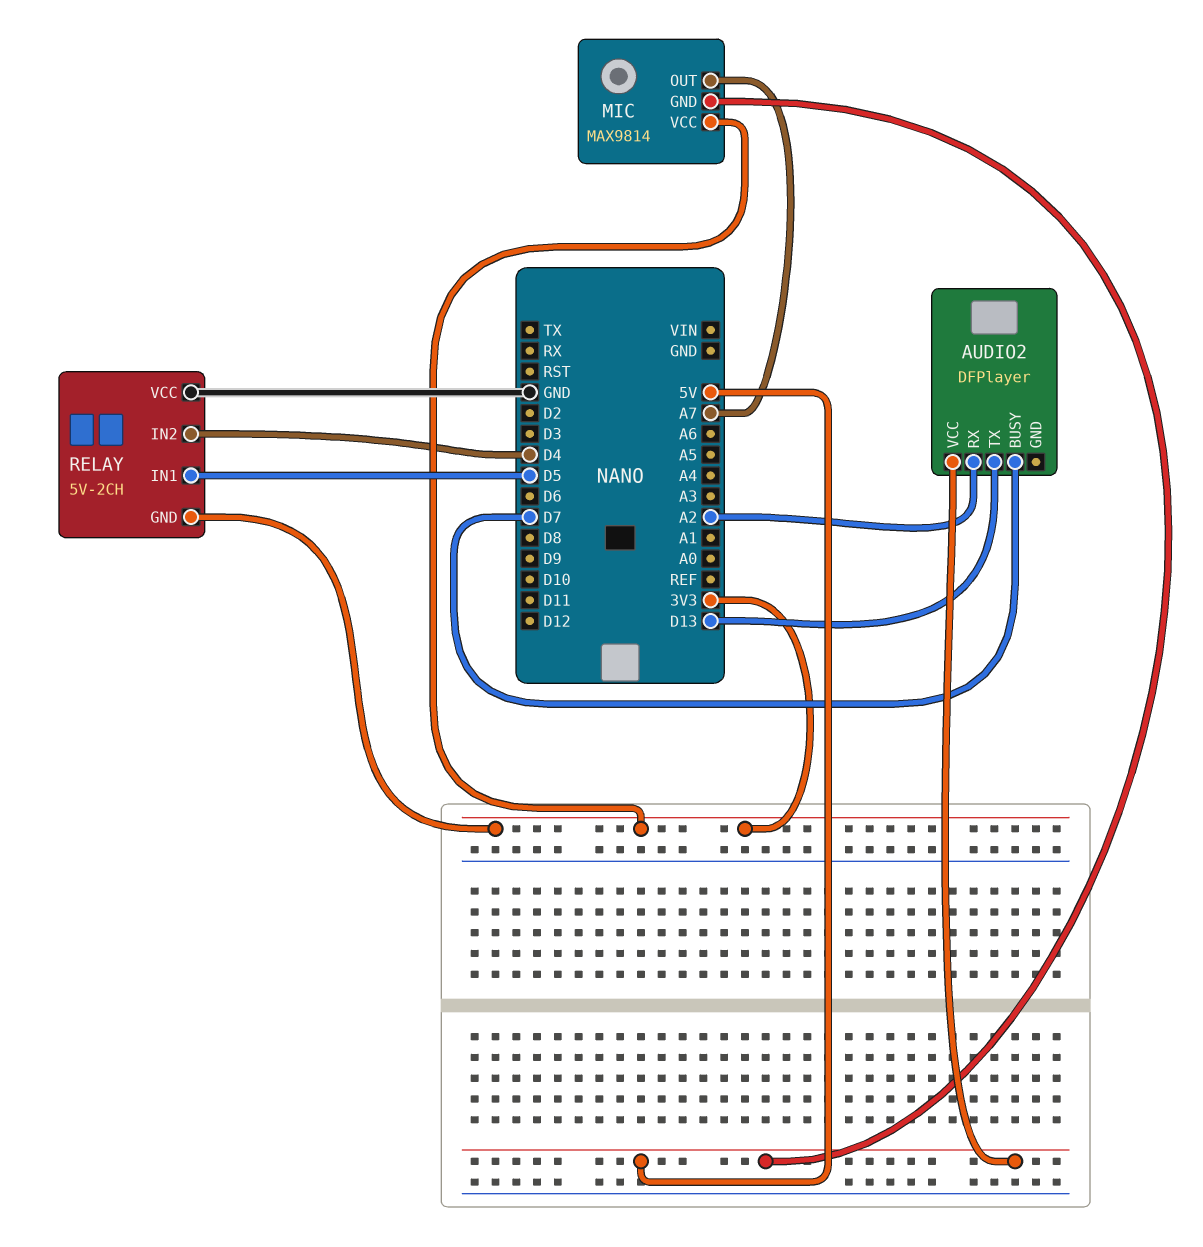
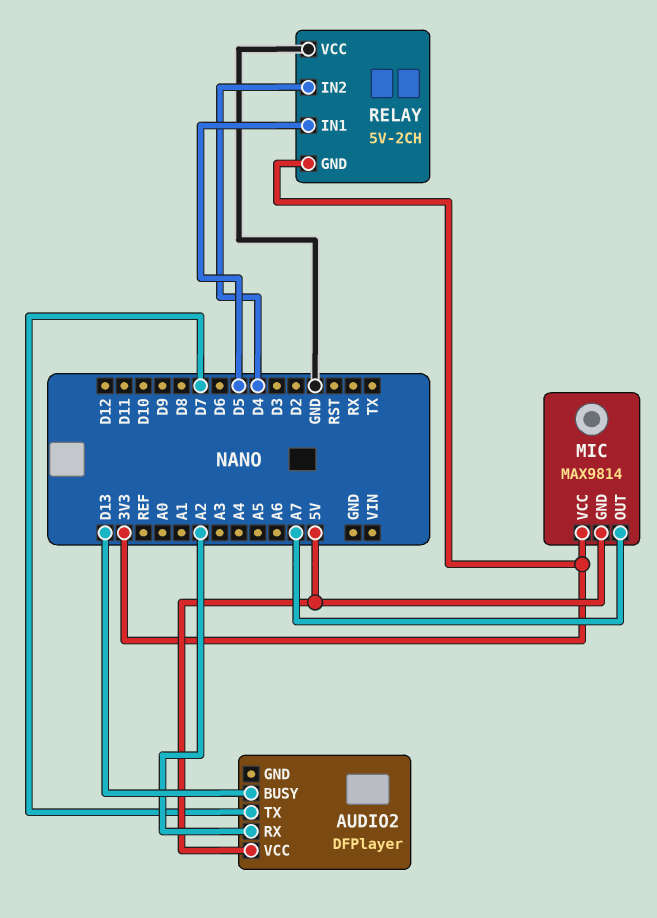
AUDIO2 pin BUSY: D7 -> D13
AUDIO2 pin TX: D13 -> D7

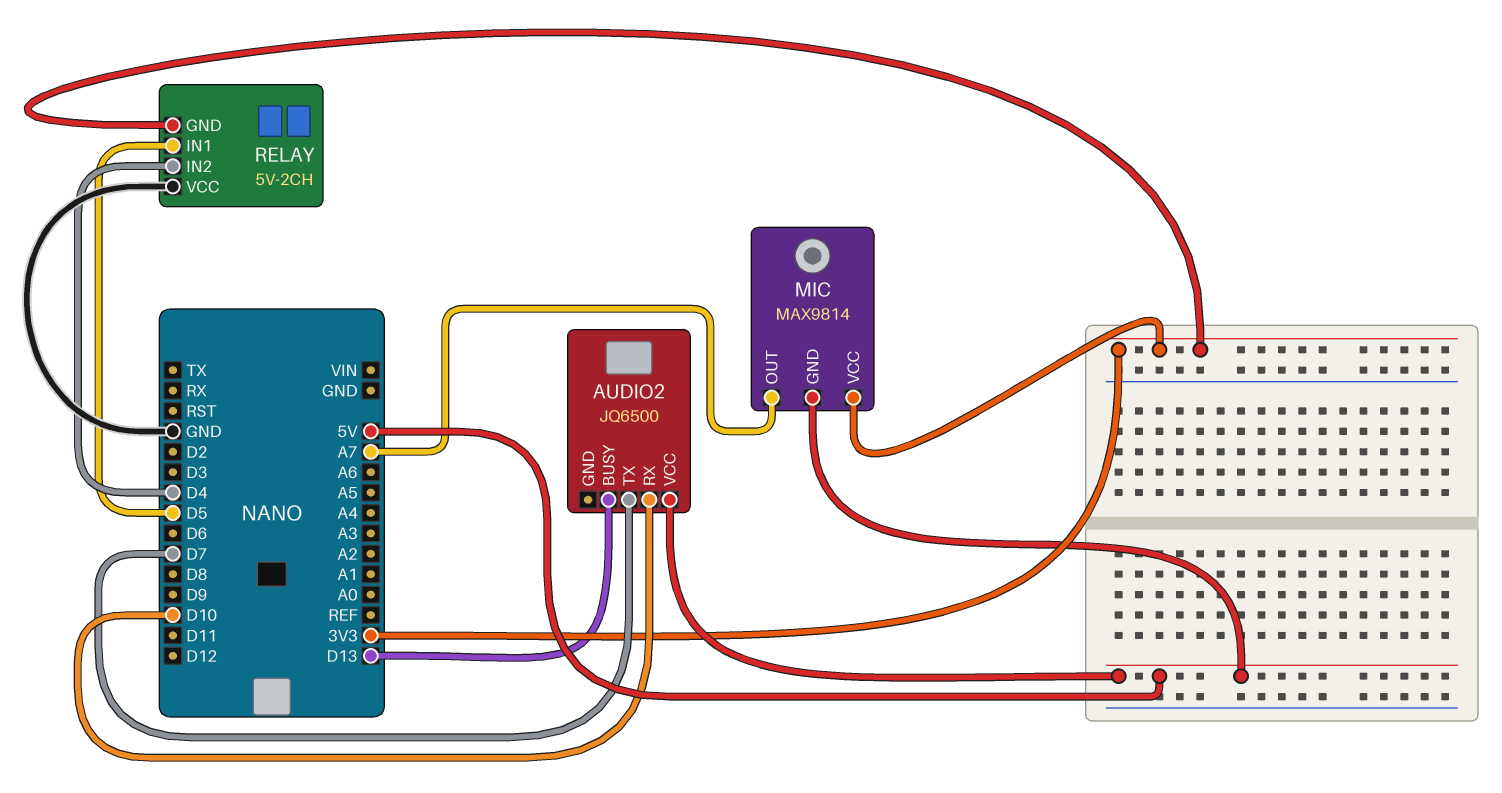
AUDIO2: DFPlayer -> JQ6500
AUDIO2 pin RX: A2 -> D10

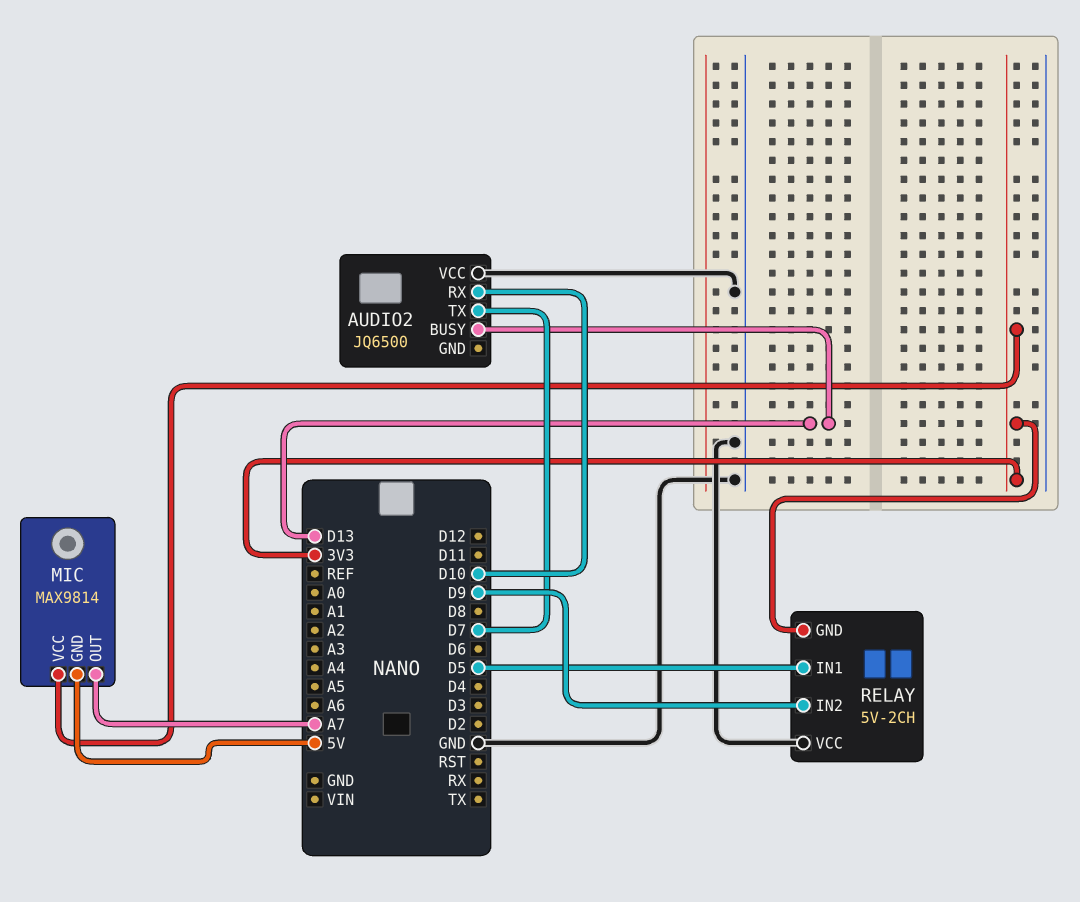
AUDIO2 pin VCC: 5V -> GND
RELAY pin IN2: D4 -> D9

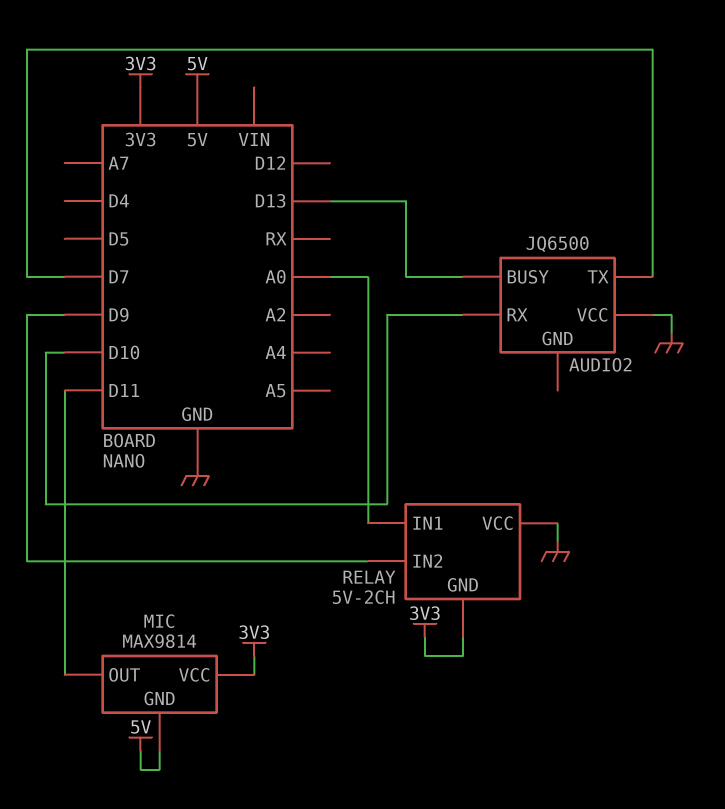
MIC pin OUT: A7 -> D11
RELAY pin IN1: D5 -> A0

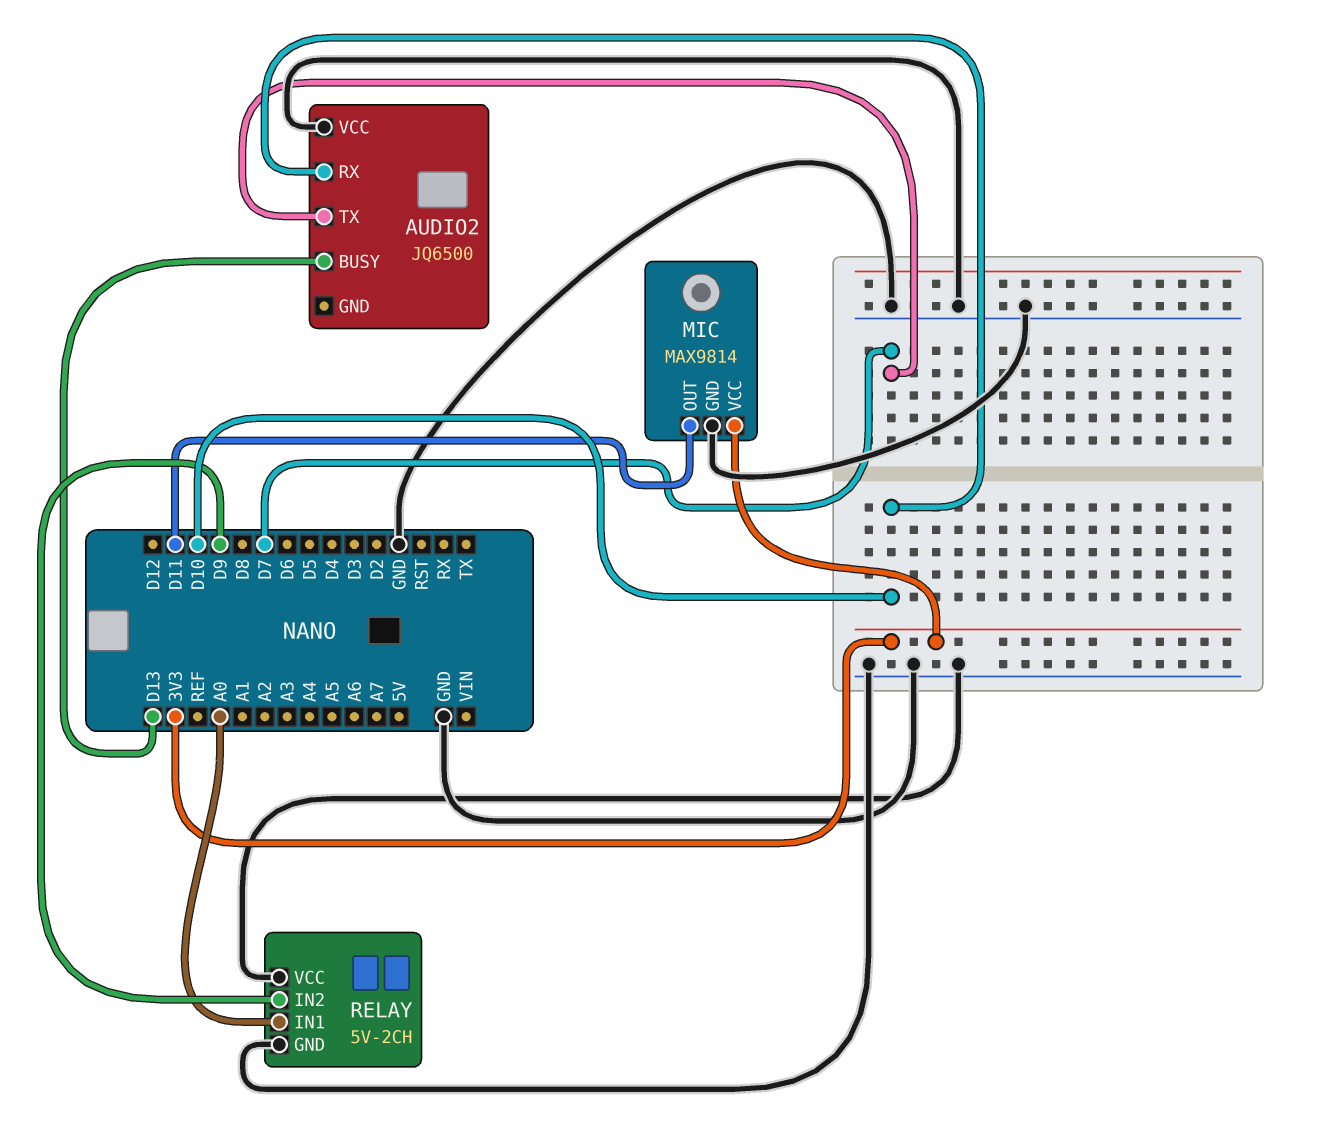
MIC pin GND: 5V -> GND
RELAY pin GND: 3V3 -> GND

